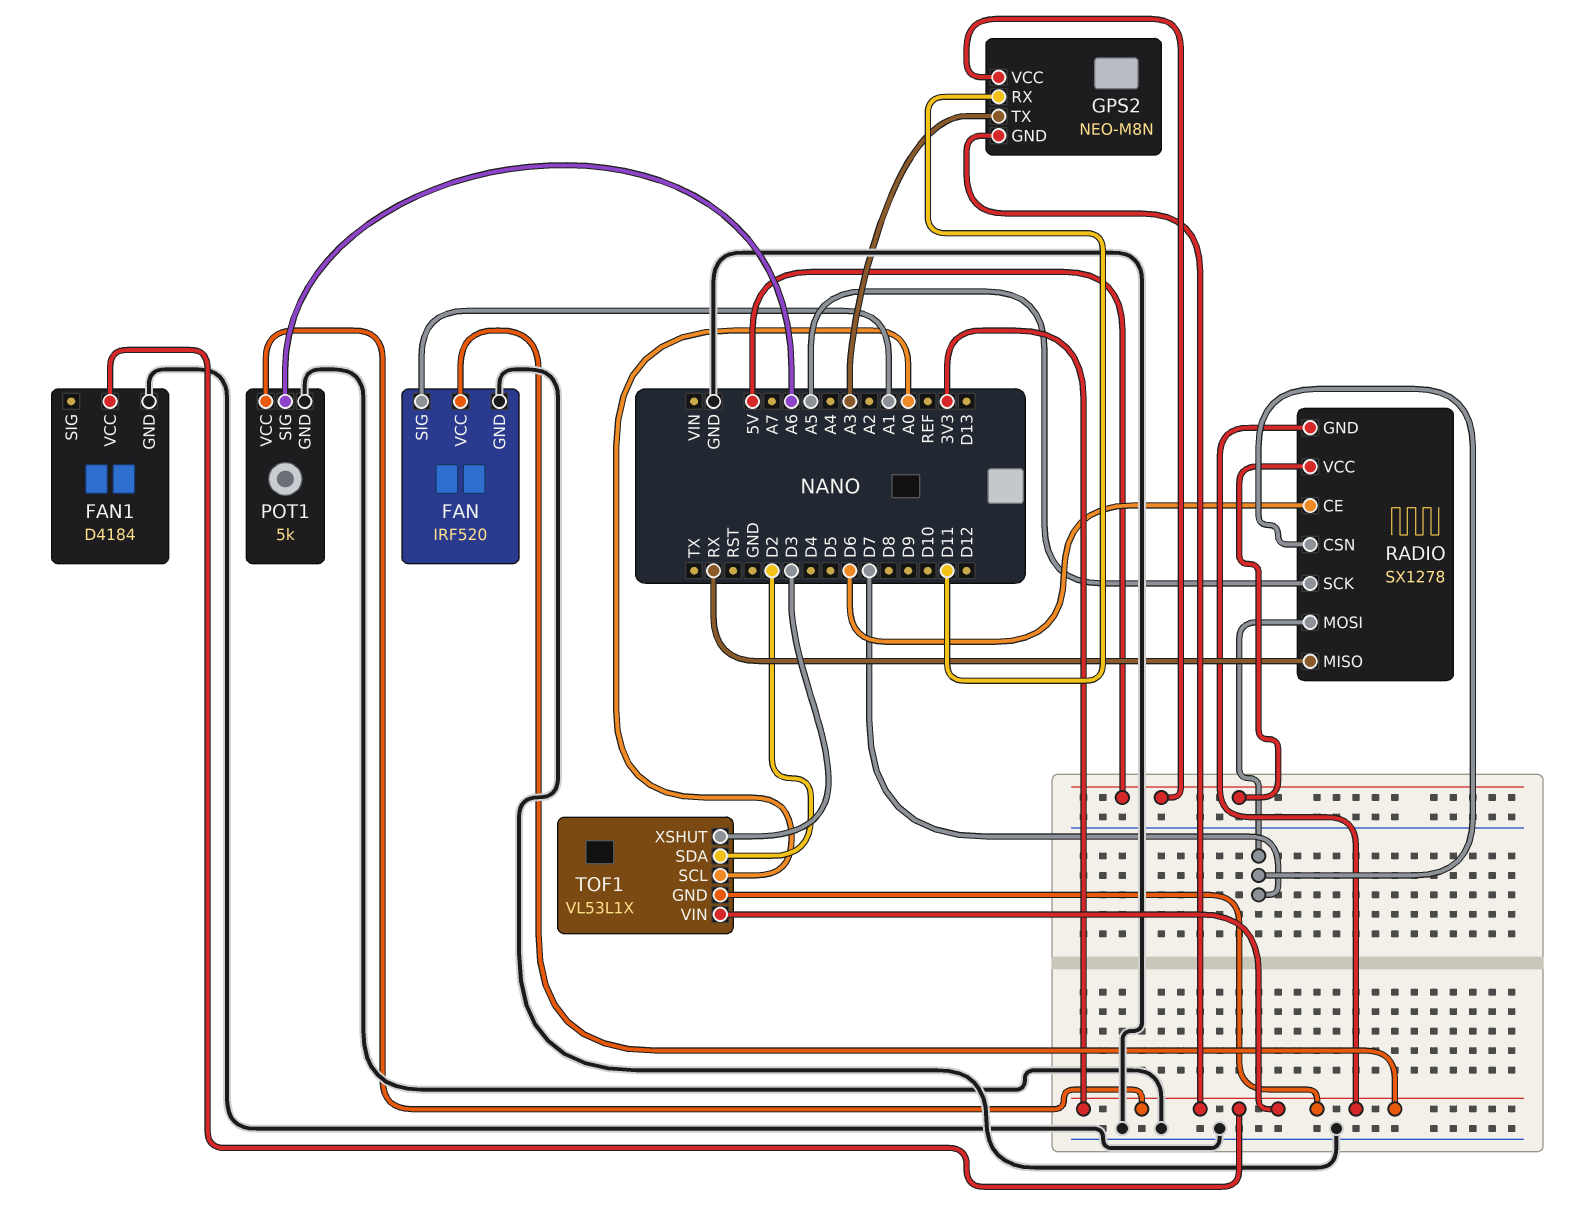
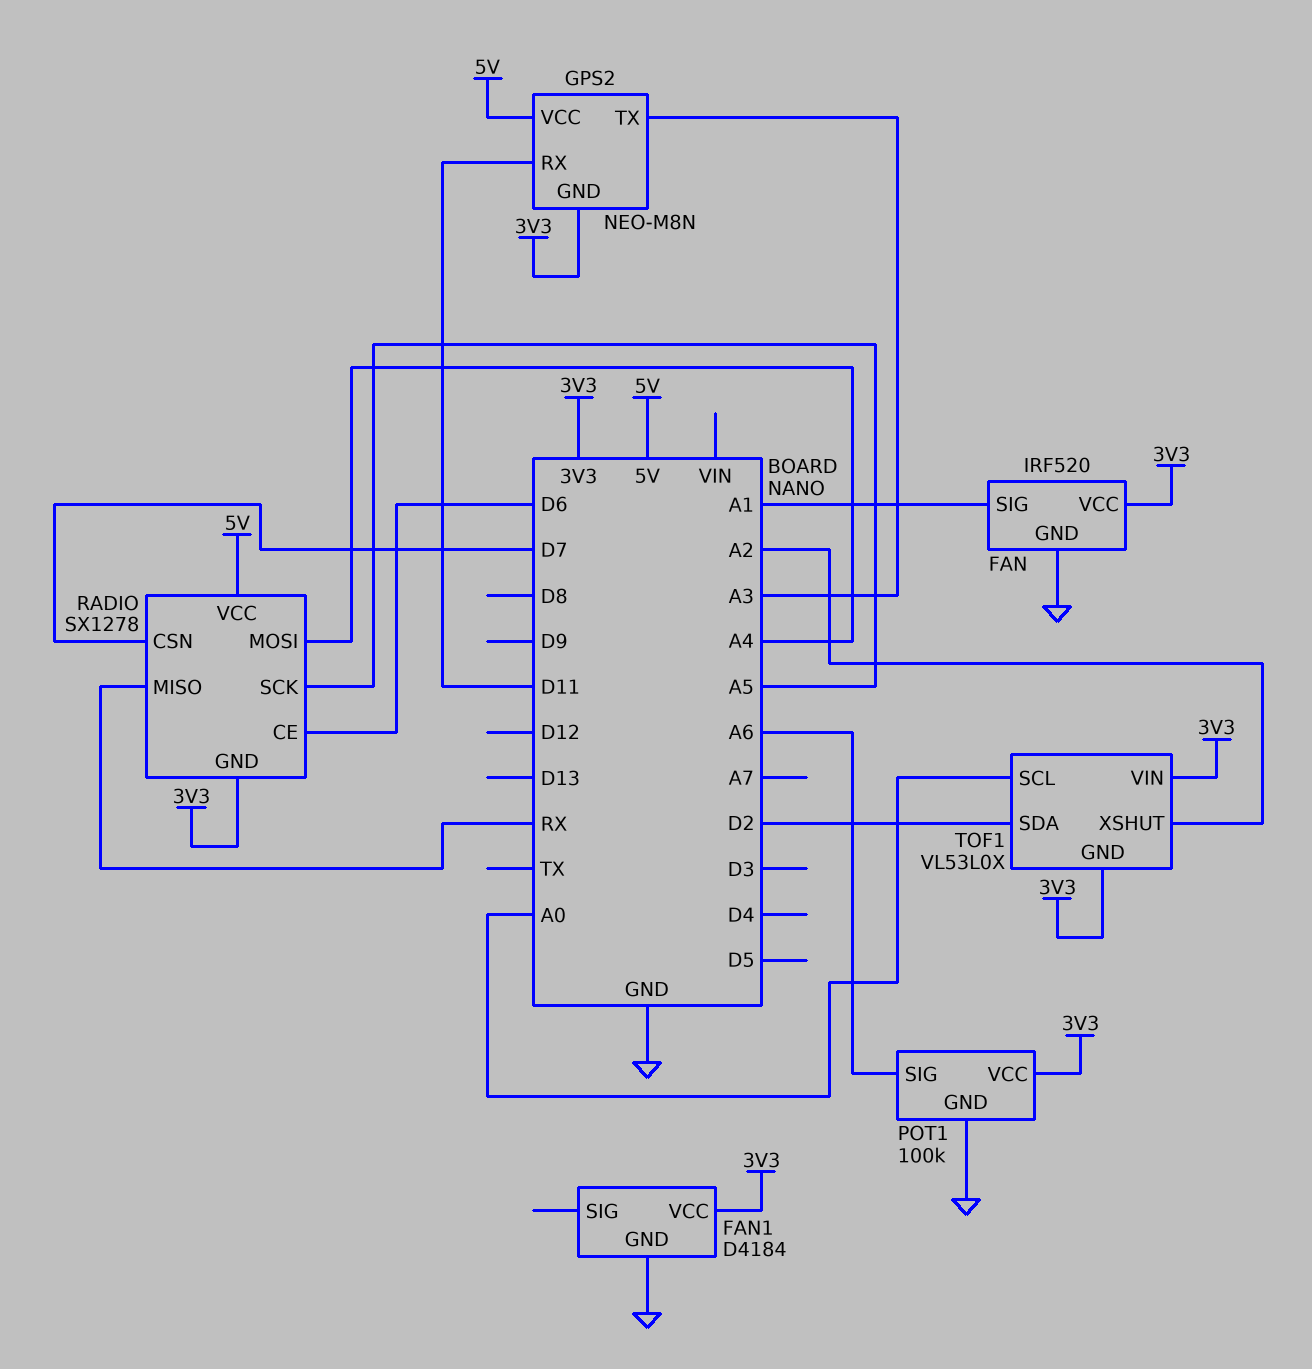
POT1: 5k -> 100k
RADIO pin MOSI: D7 -> A4
TOF1: VL53L1X -> VL53L0X
TOF1 pin XSHUT: D3 -> A2

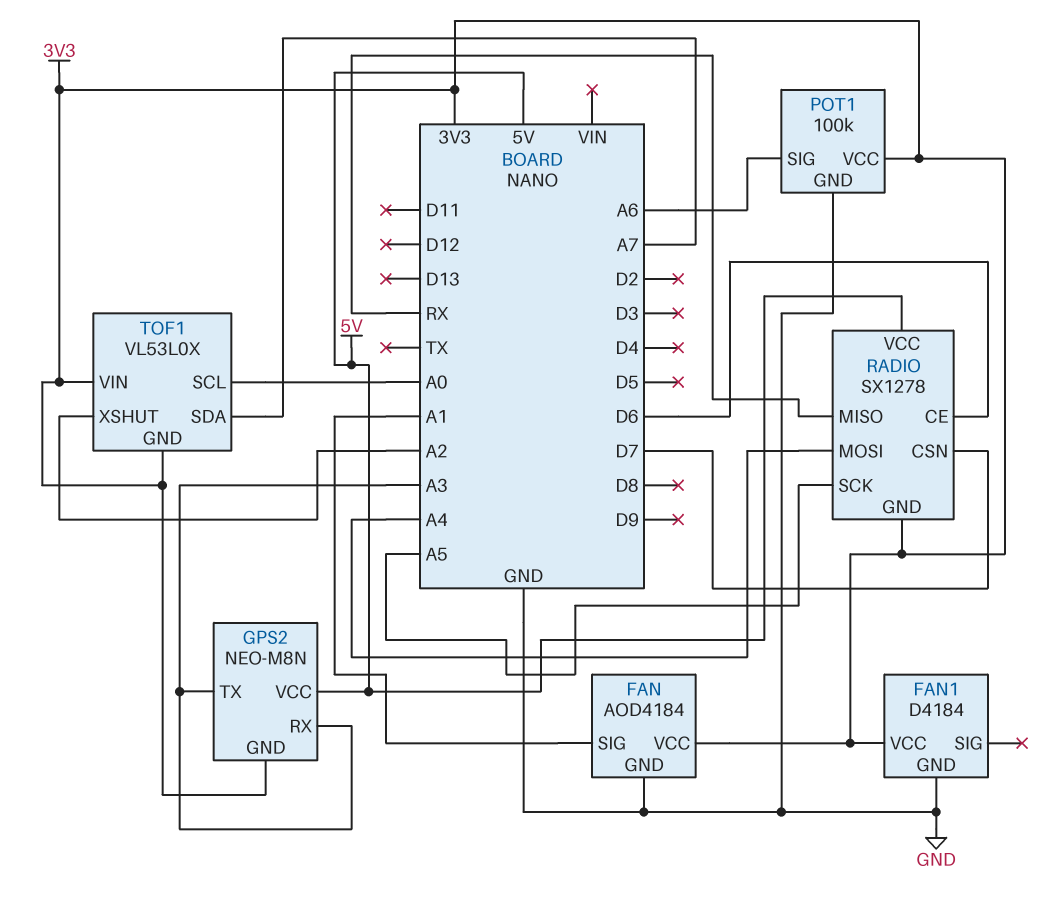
FAN: IRF520 -> AOD4184
GPS2 pin RX: D11 -> A3
TOF1 pin SDA: D2 -> A7

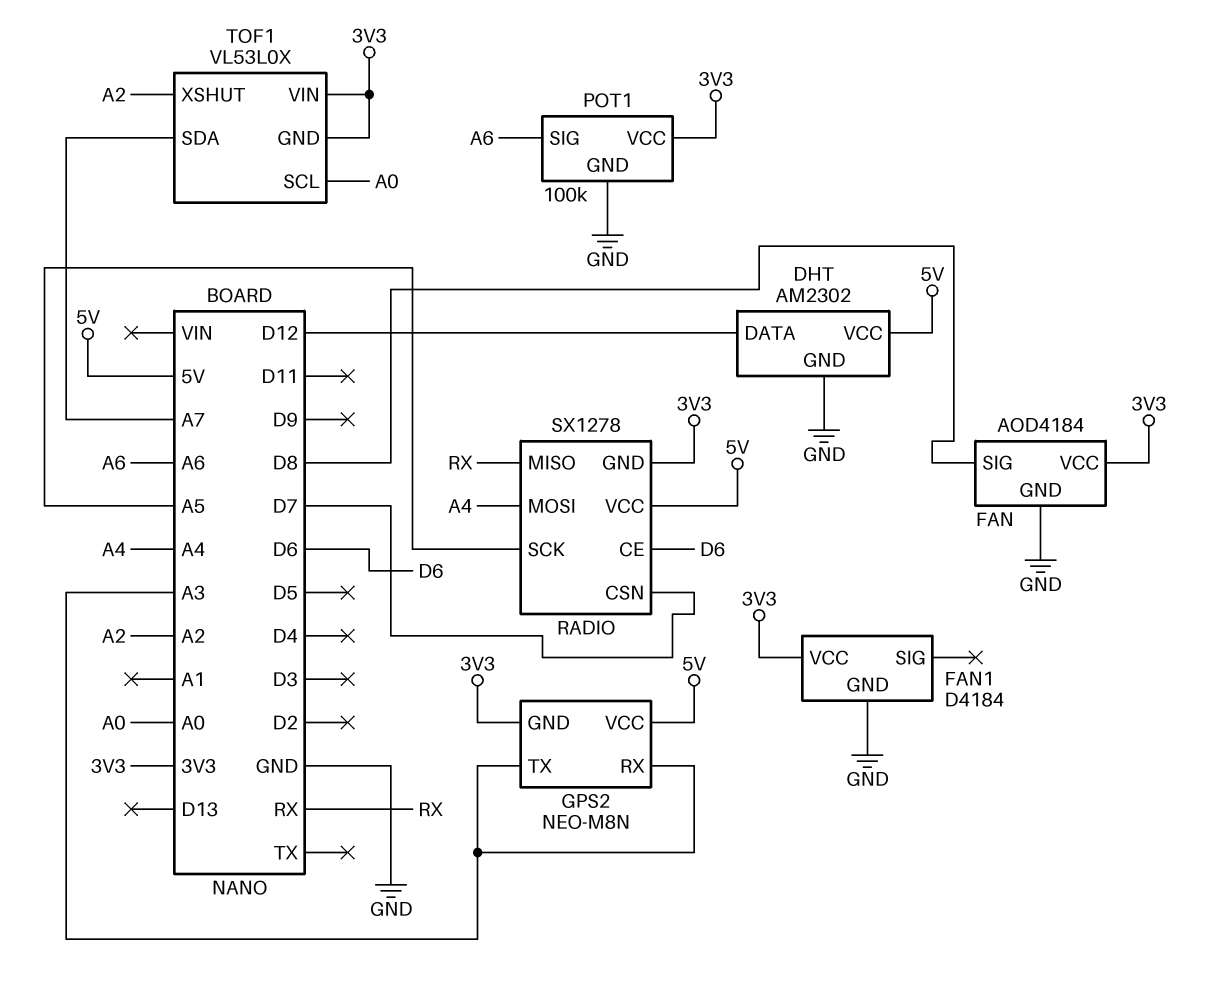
DHT: none -> AM2302
DHT pin DATA: none -> D12
DHT pin GND: none -> GND
DHT pin VCC: none -> 5V
FAN pin SIG: A1 -> D8

